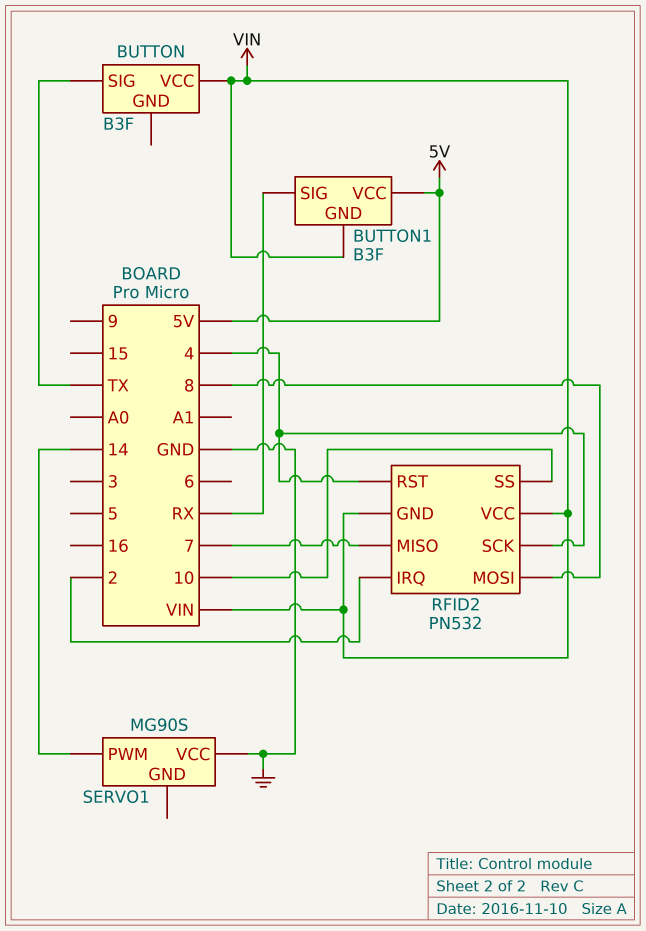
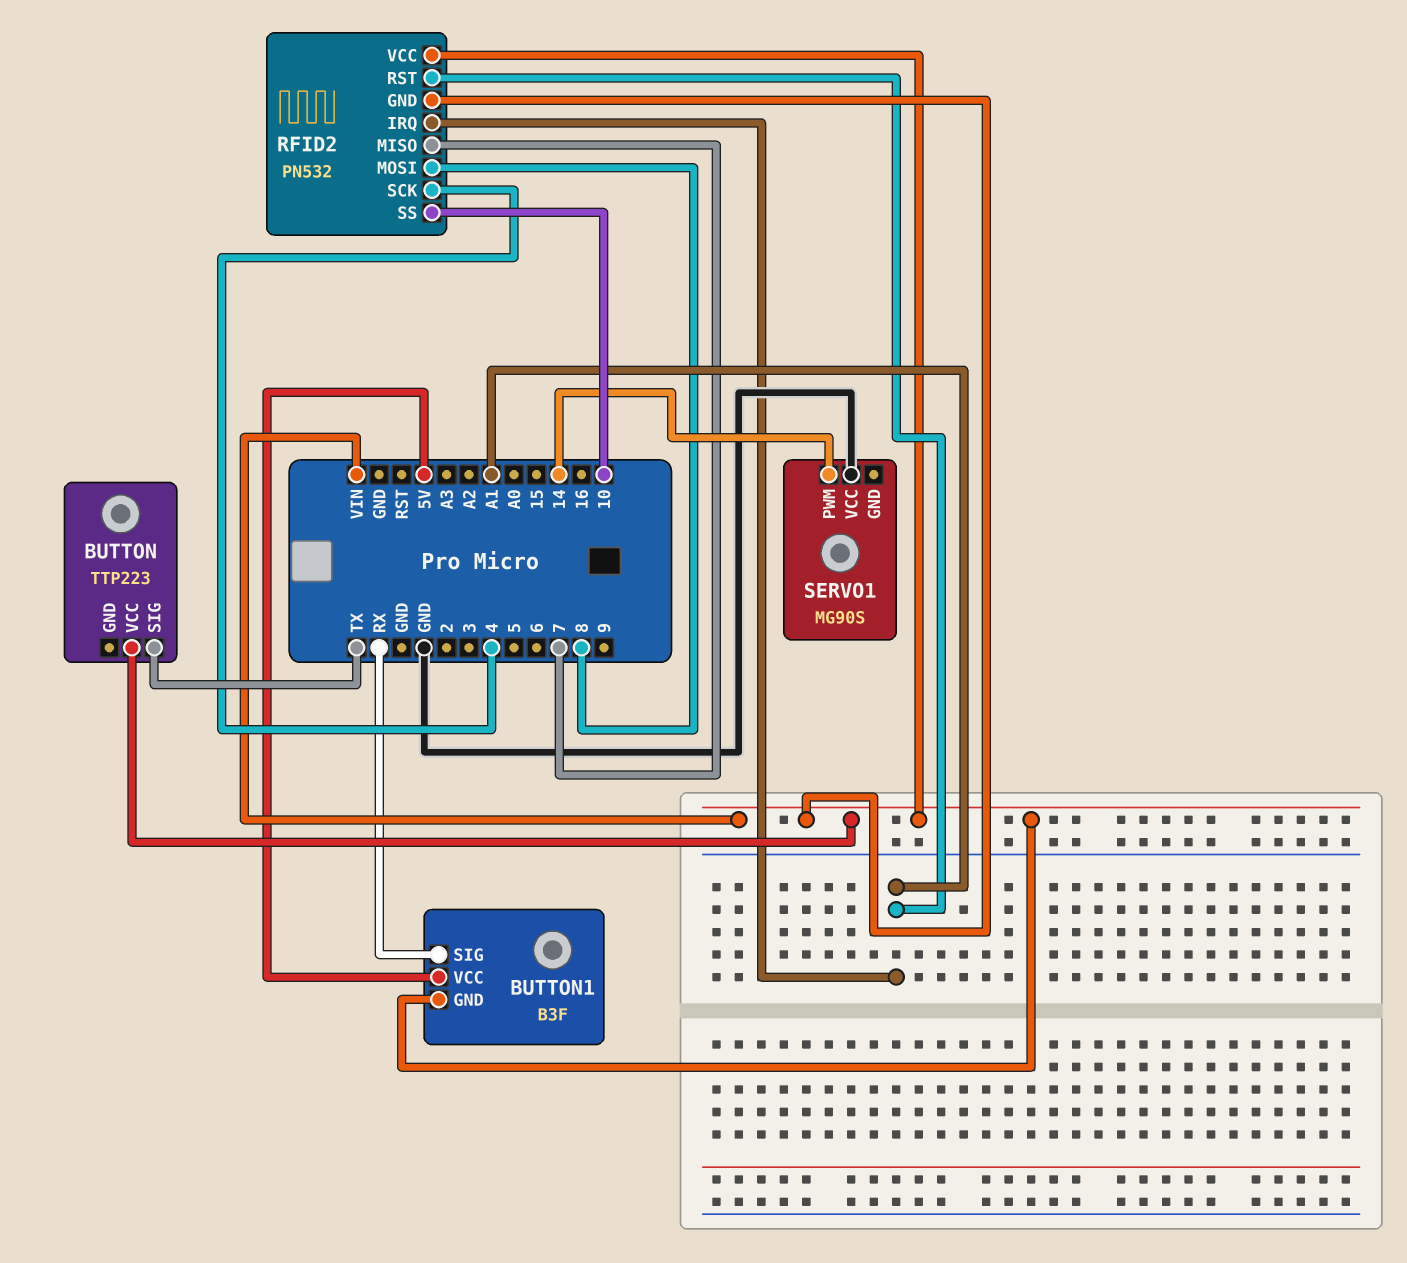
BUTTON: B3F -> TTP223
RFID2 pin IRQ: 2 -> A1
RFID2 pin RST: 4 -> A1

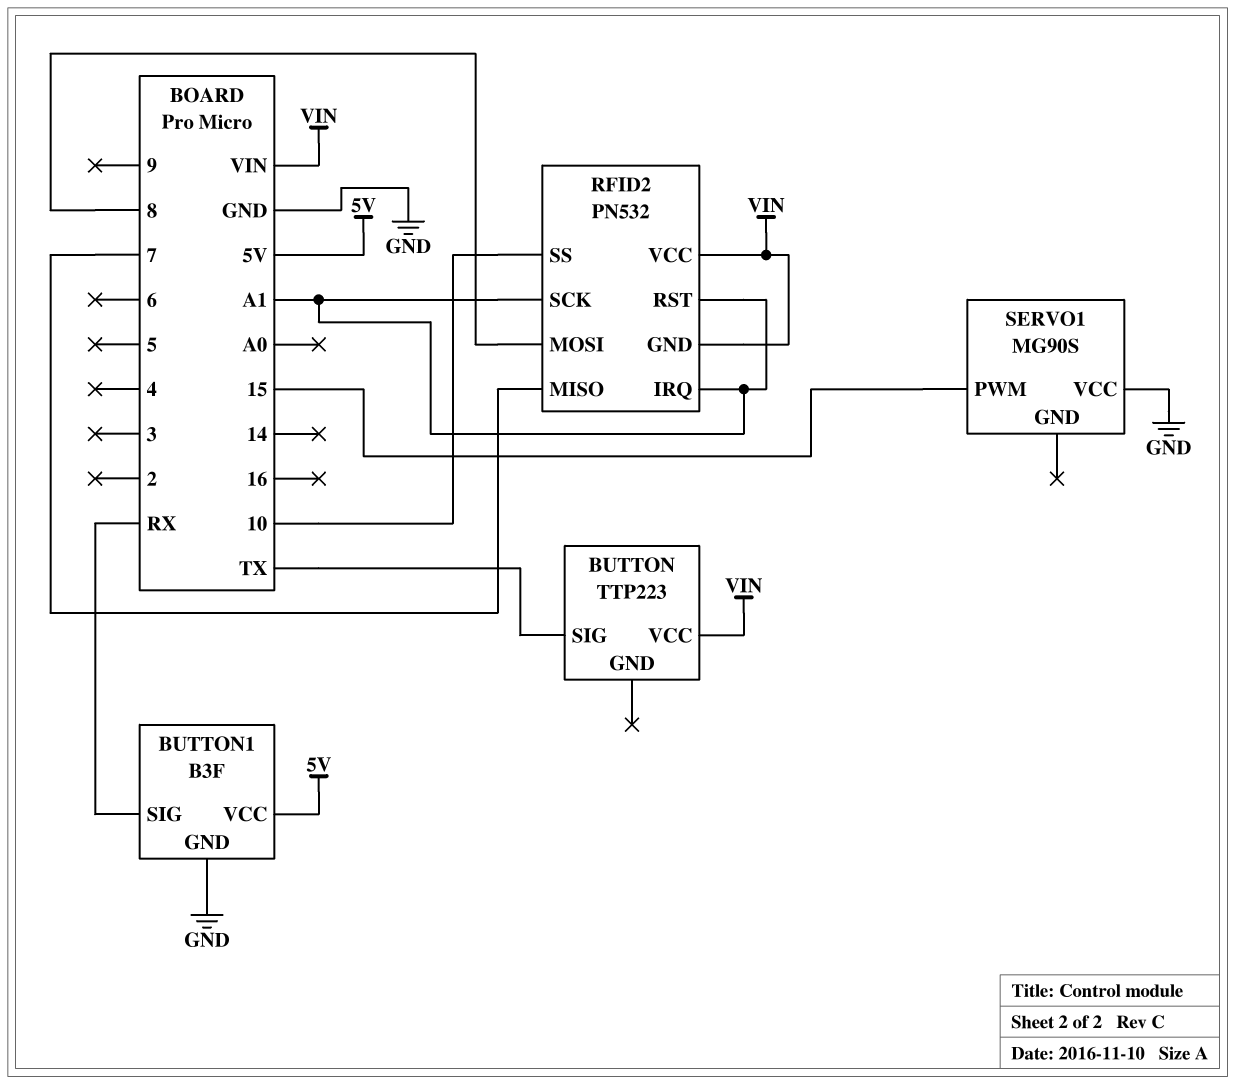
BUTTON1 pin GND: VIN -> GND
RFID2 pin SCK: 4 -> A1
SERVO1 pin PWM: 14 -> 15

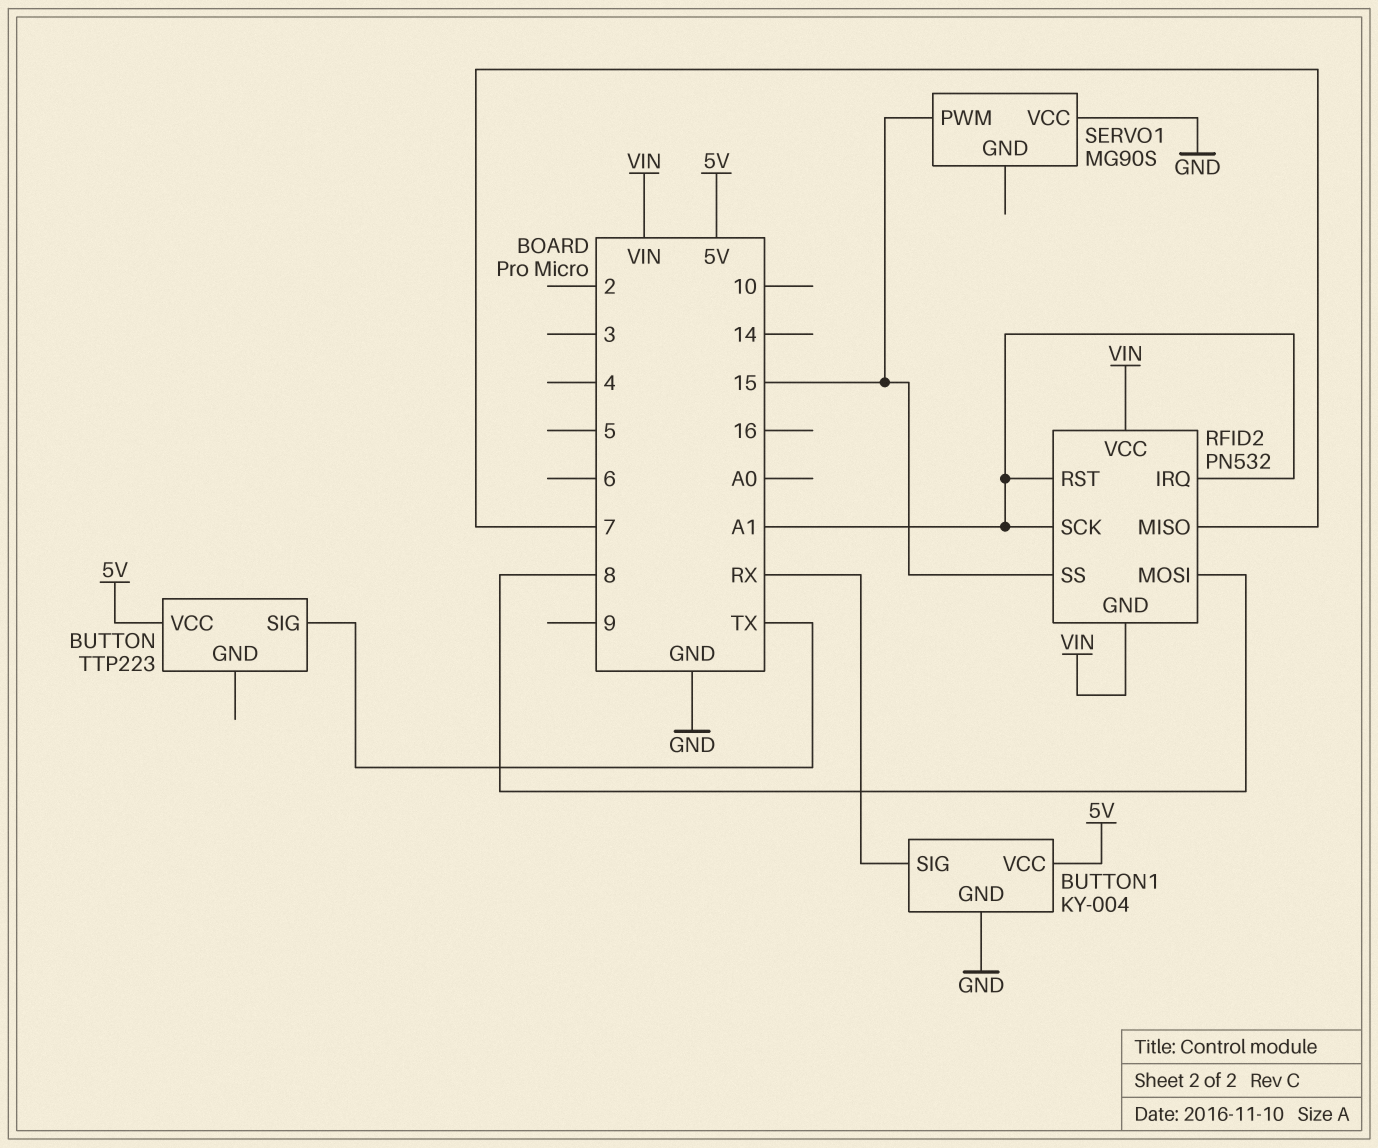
BUTTON pin VCC: VIN -> 5V
BUTTON1: B3F -> KY-004
RFID2 pin SS: 10 -> 15

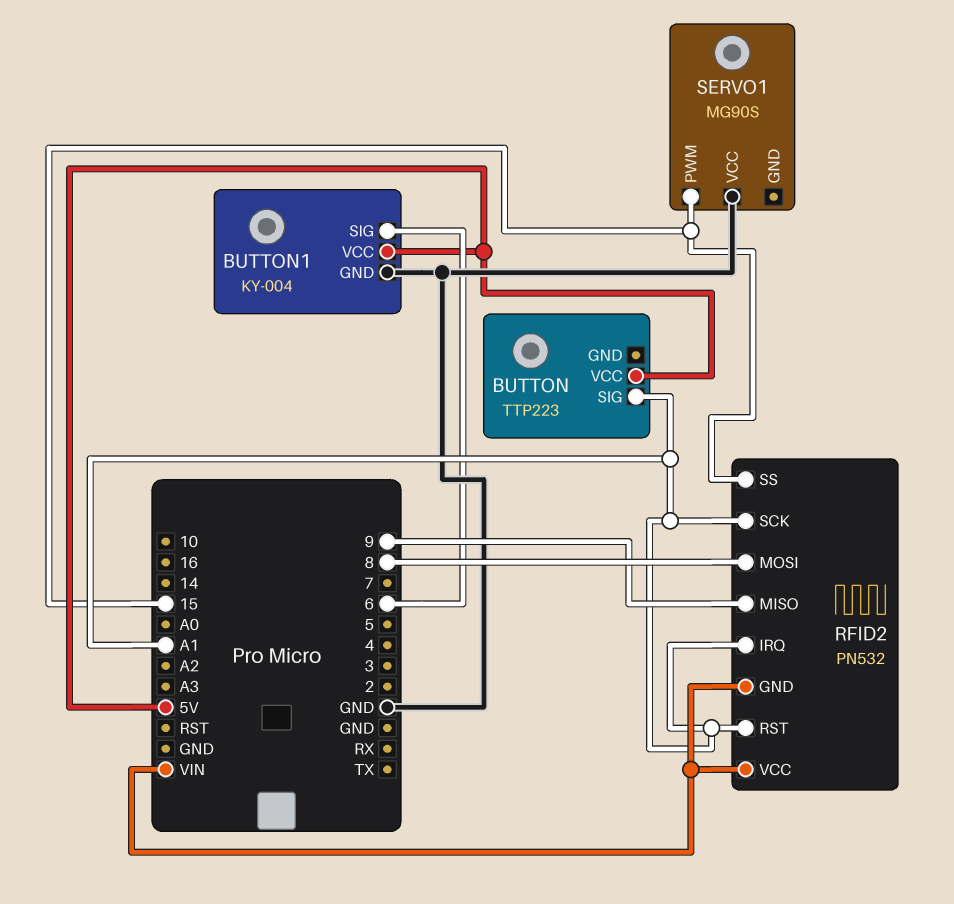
BUTTON pin SIG: TX -> A1
BUTTON1 pin SIG: RX -> 6
RFID2 pin MISO: 7 -> 9

